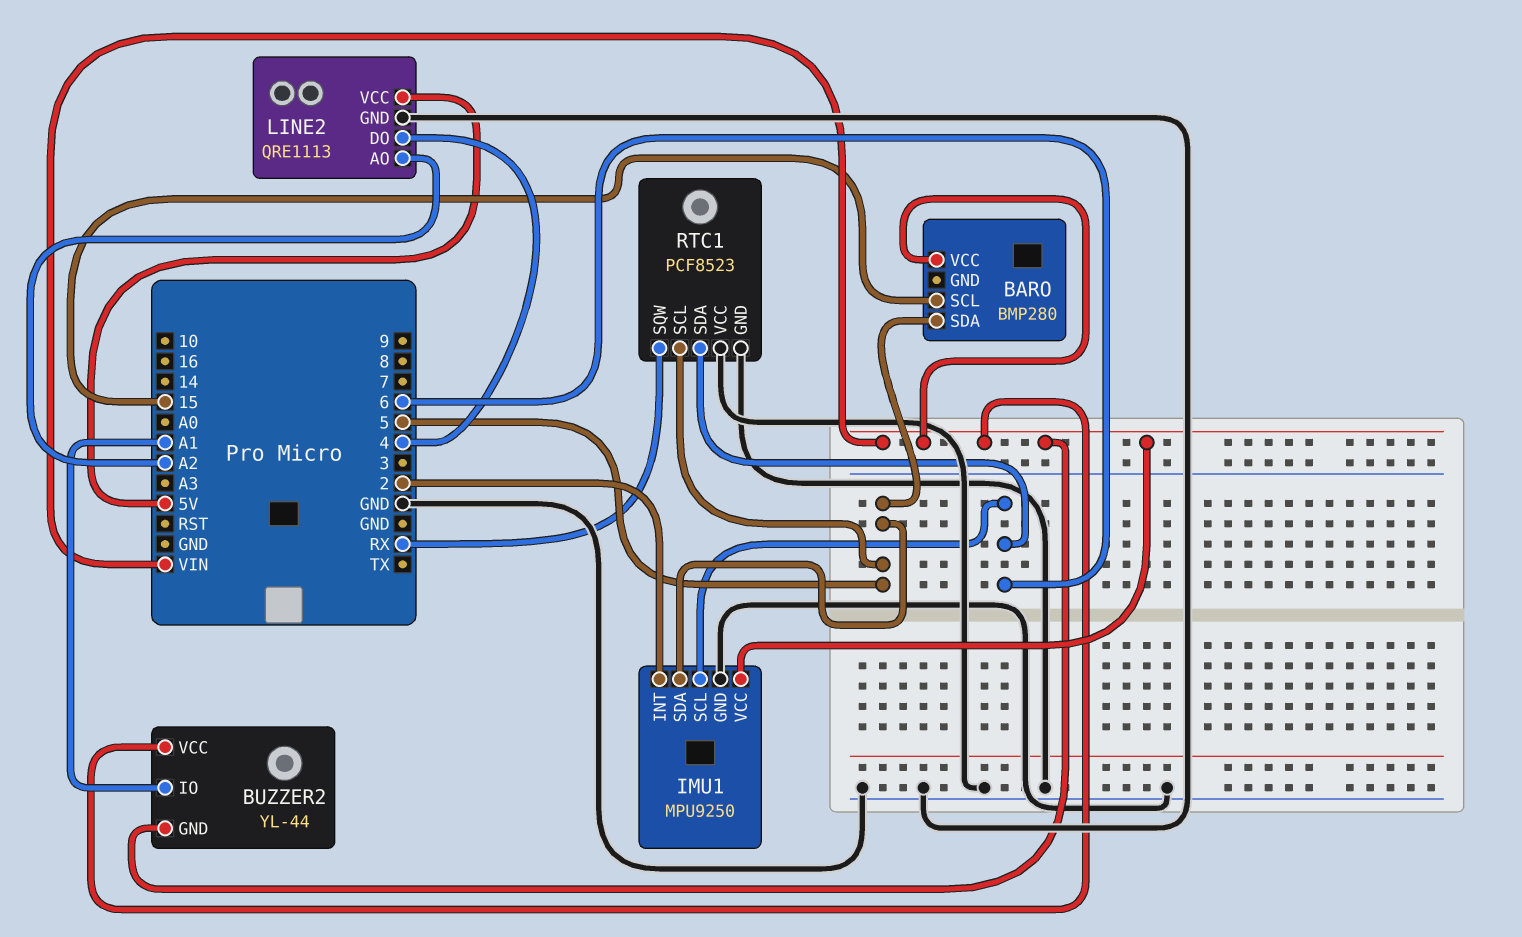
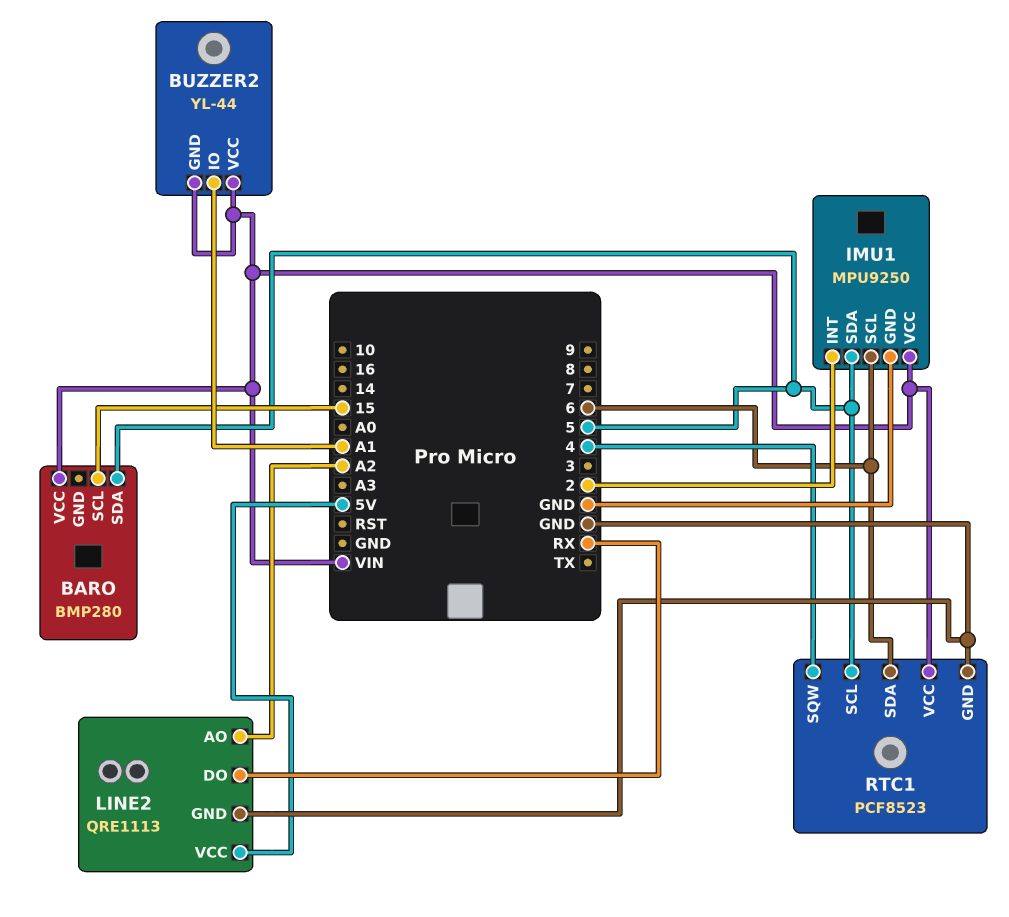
LINE2 pin DO: 4 -> RX
RTC1 pin SQW: RX -> 4
RTC1 pin VCC: GND -> VIN

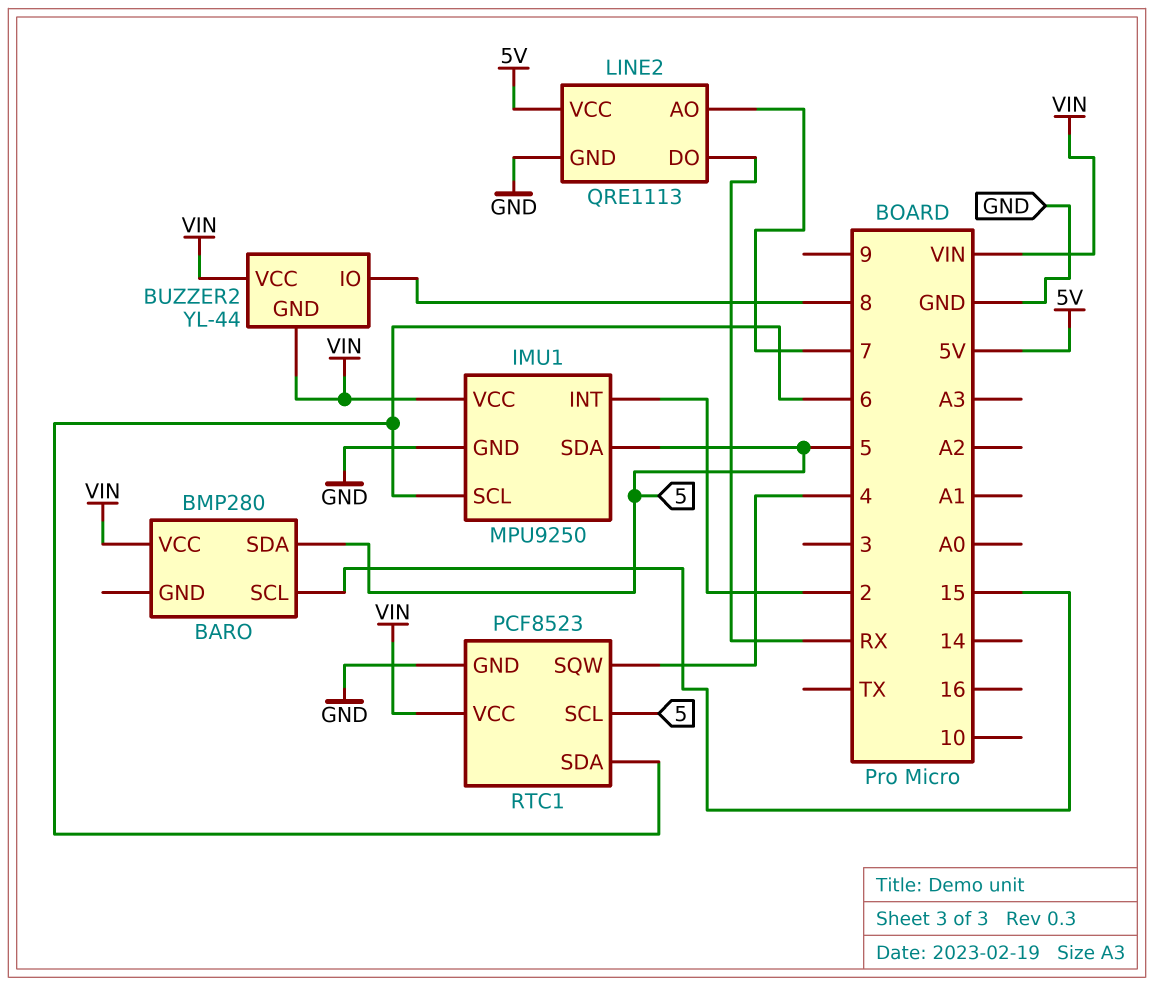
BUZZER2 pin IO: A1 -> 8
LINE2 pin AO: A2 -> 7

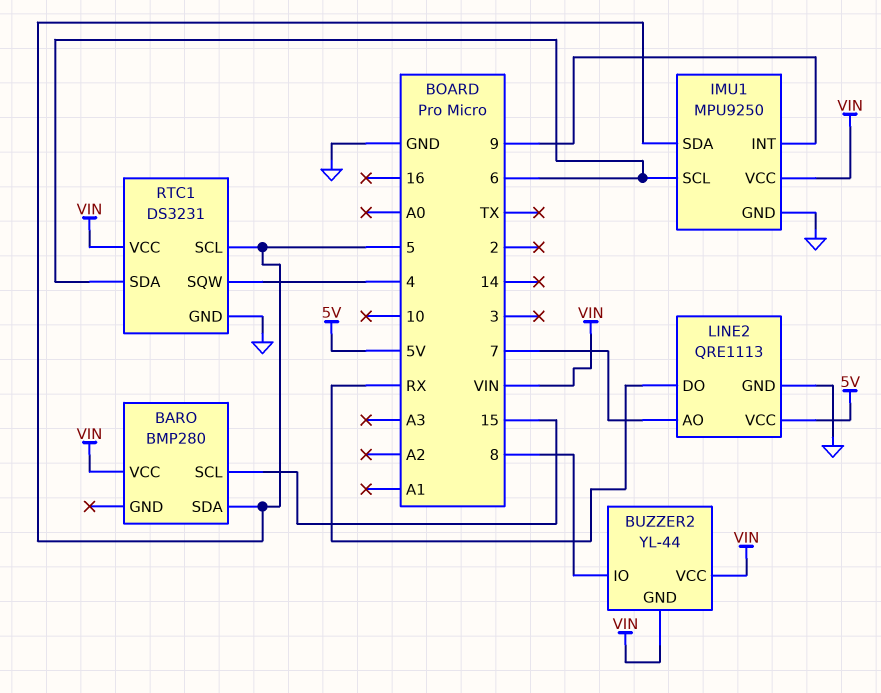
IMU1 pin INT: 2 -> 9
RTC1: PCF8523 -> DS3231

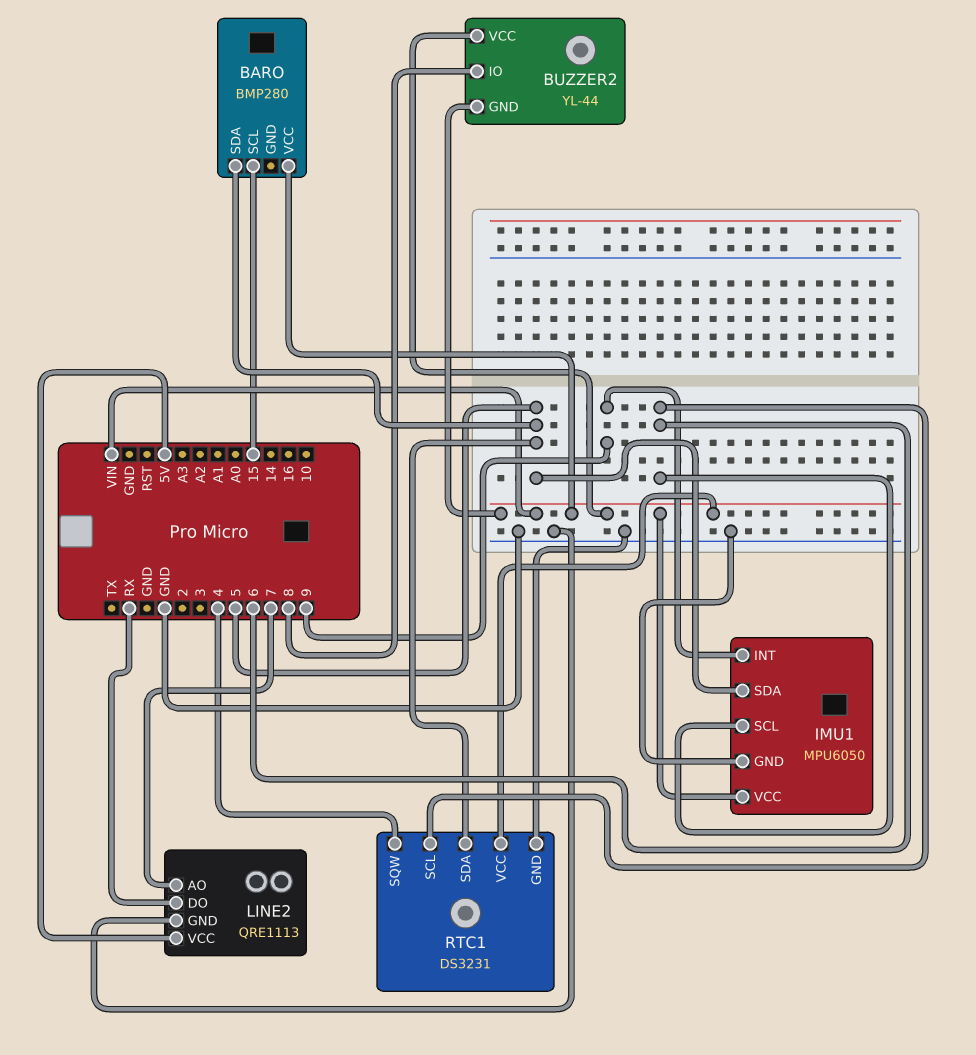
IMU1: MPU9250 -> MPU6050
RTC1 pin SCL: 5 -> 6
RTC1 pin SDA: 6 -> 5

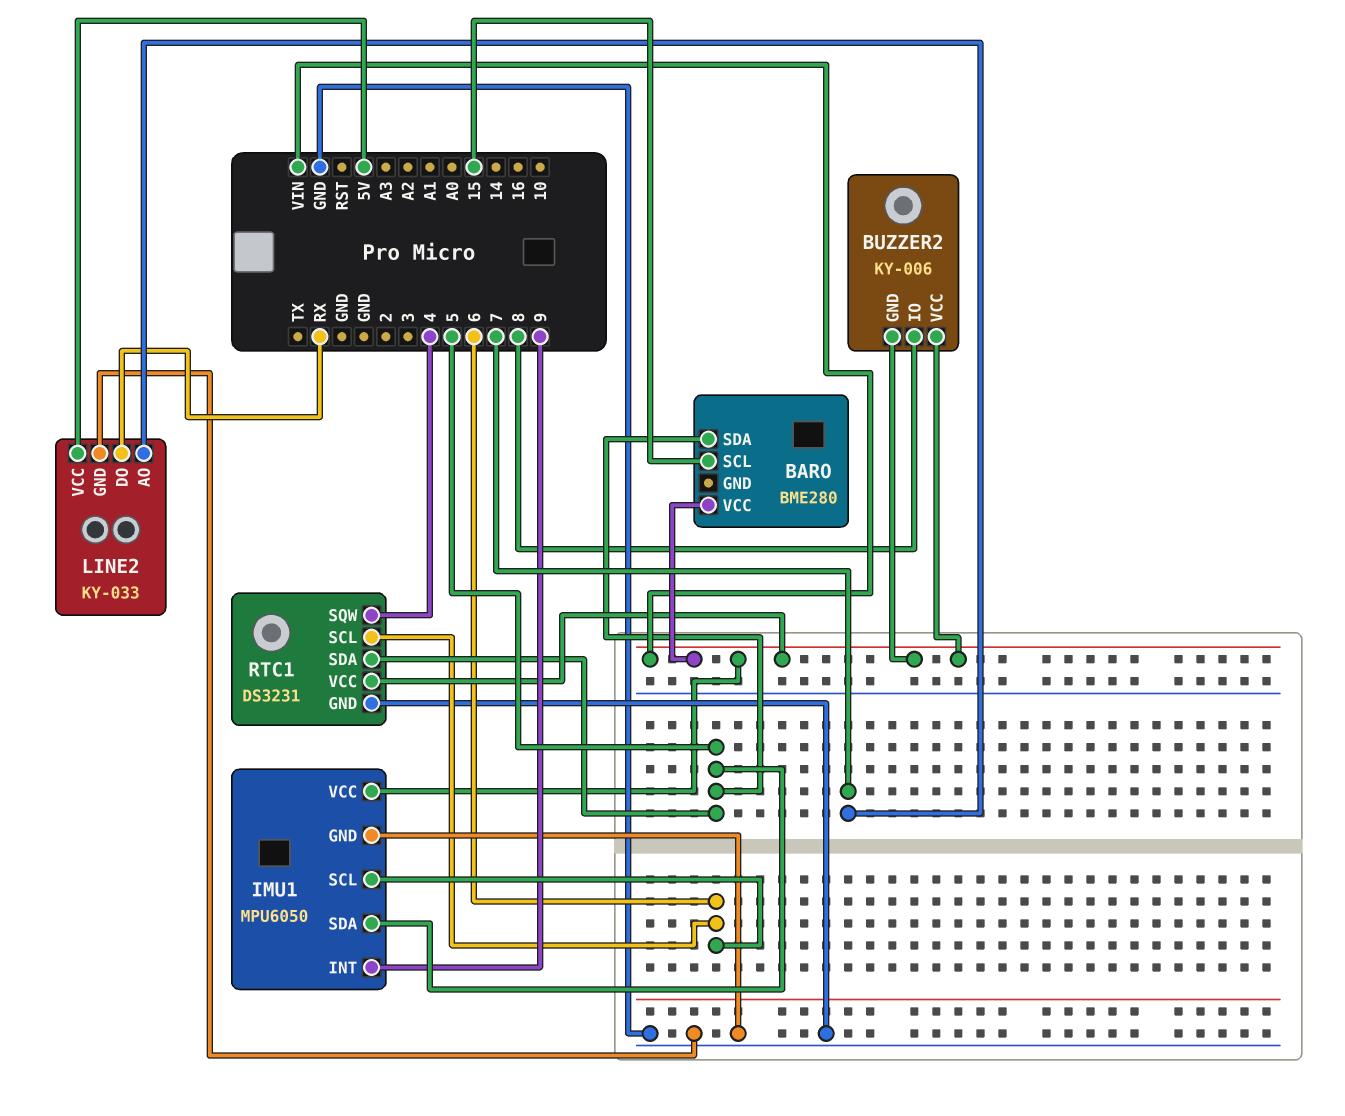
BARO: BMP280 -> BME280
BUZZER2: YL-44 -> KY-006
LINE2: QRE1113 -> KY-033

